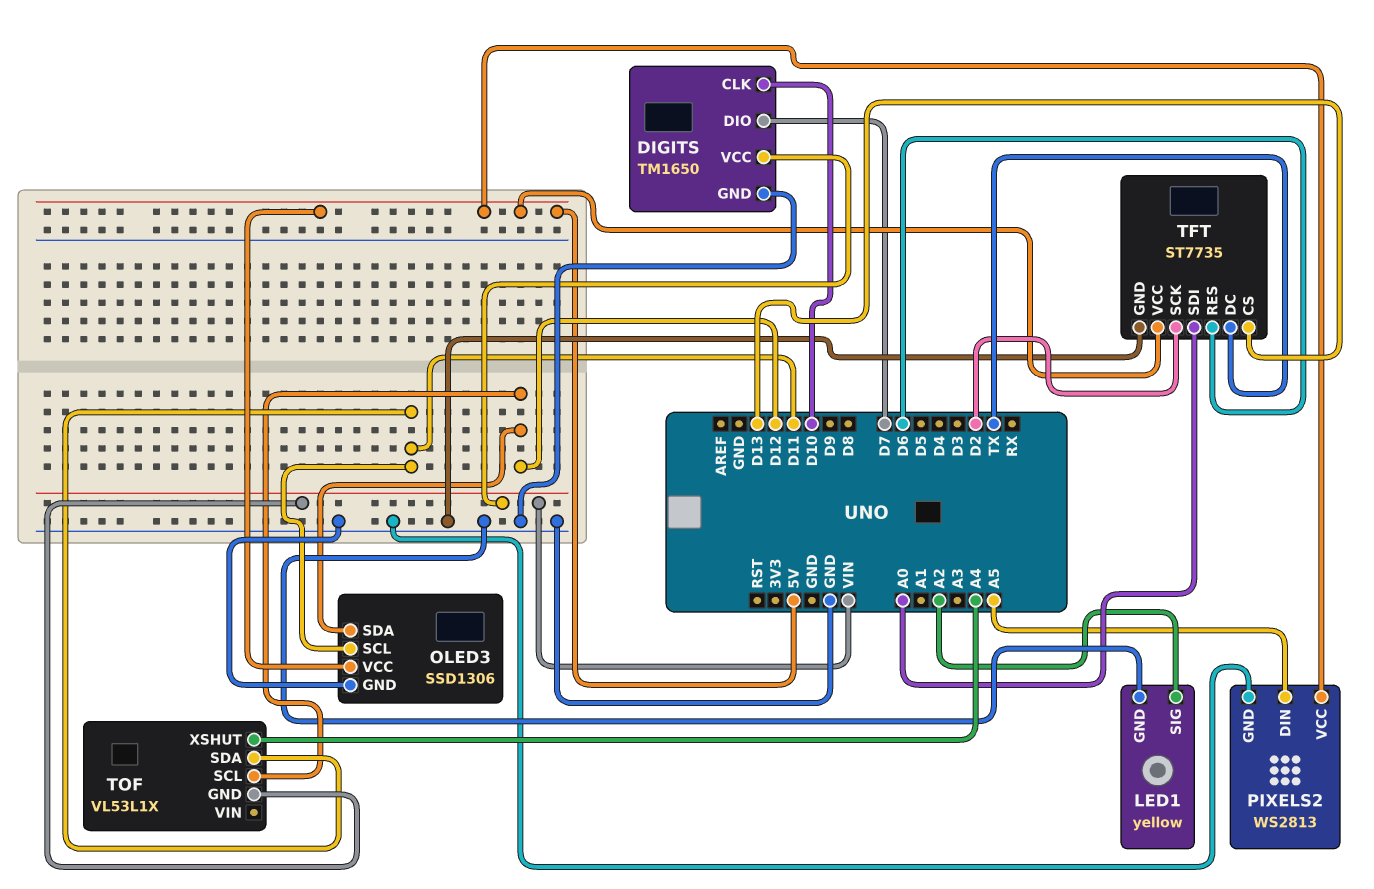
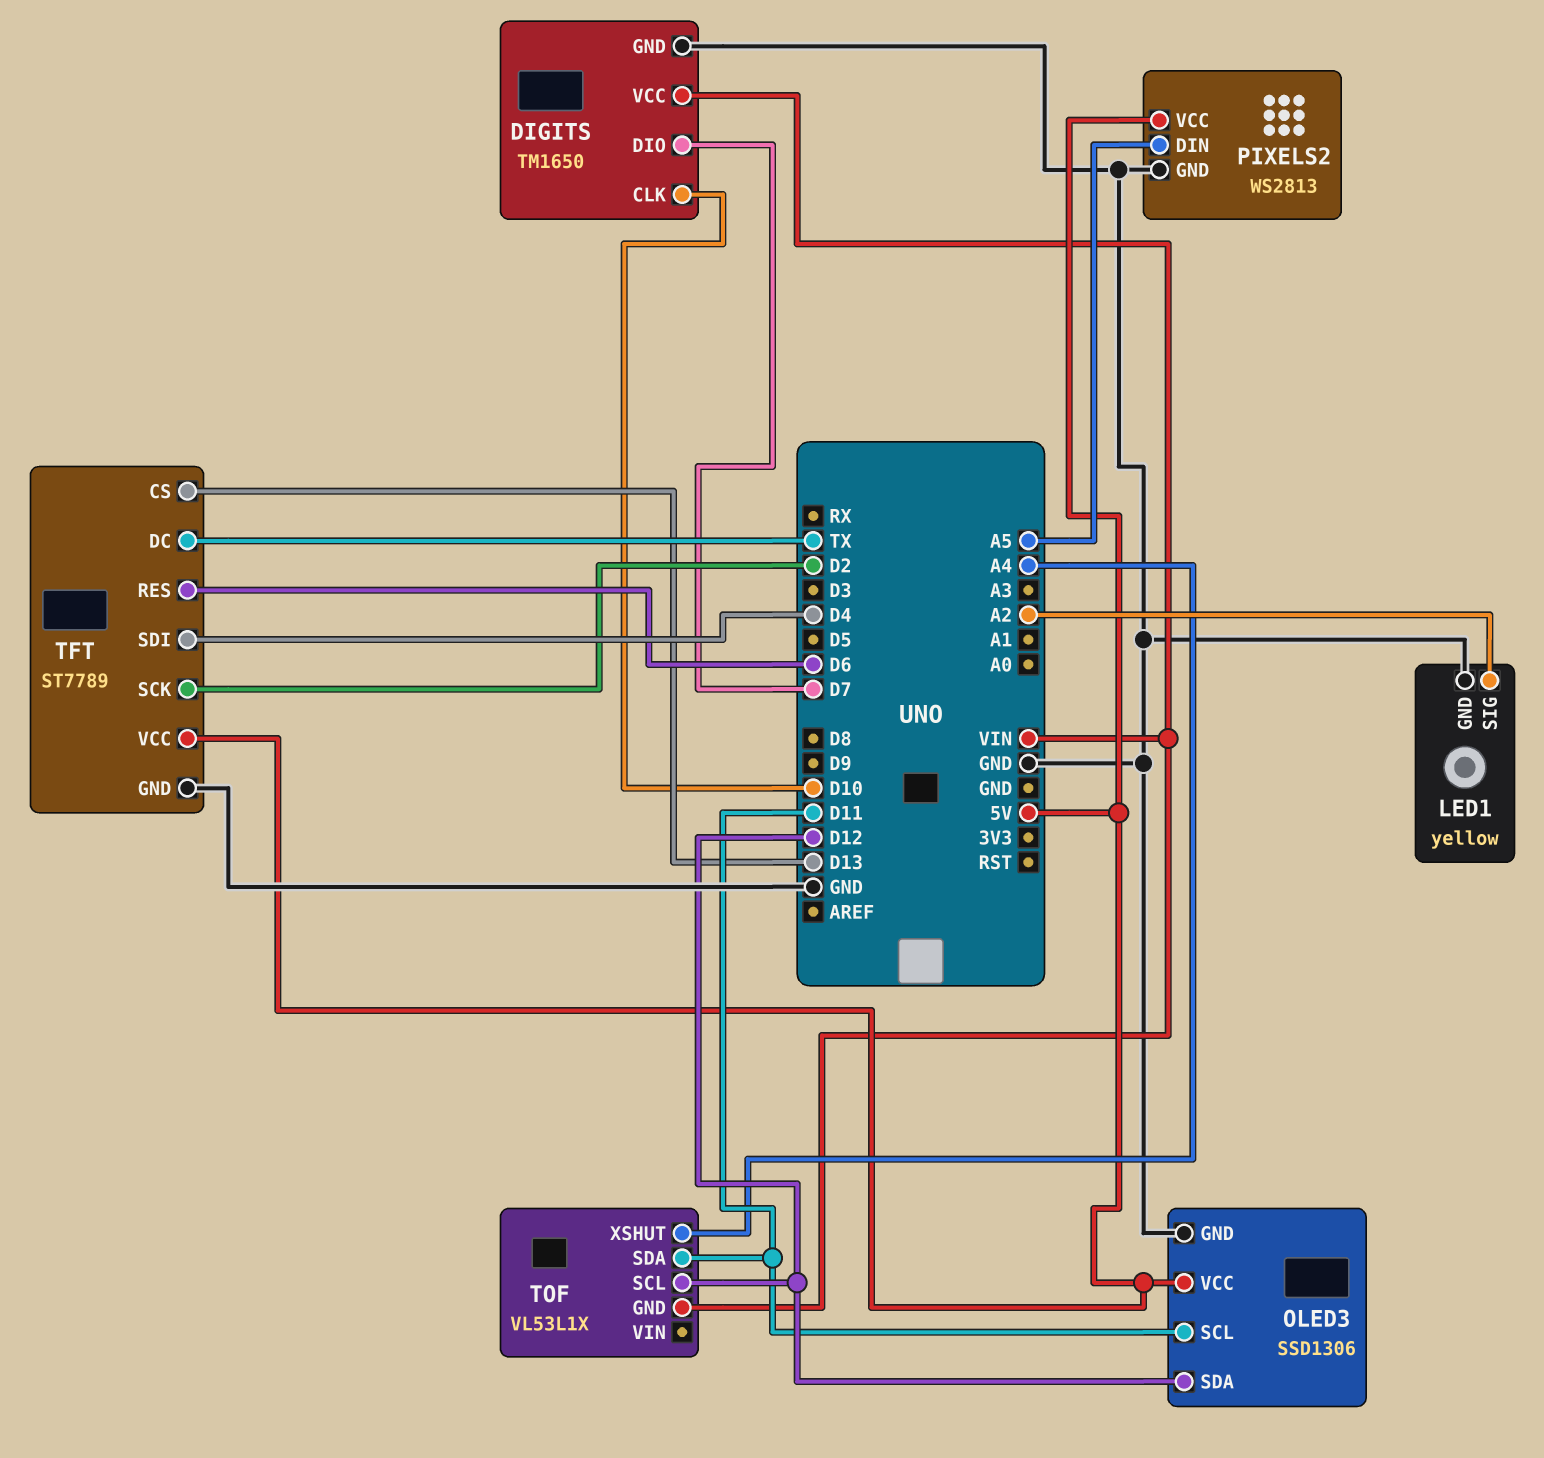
TFT: ST7735 -> ST7789
TFT pin SDI: A0 -> D4

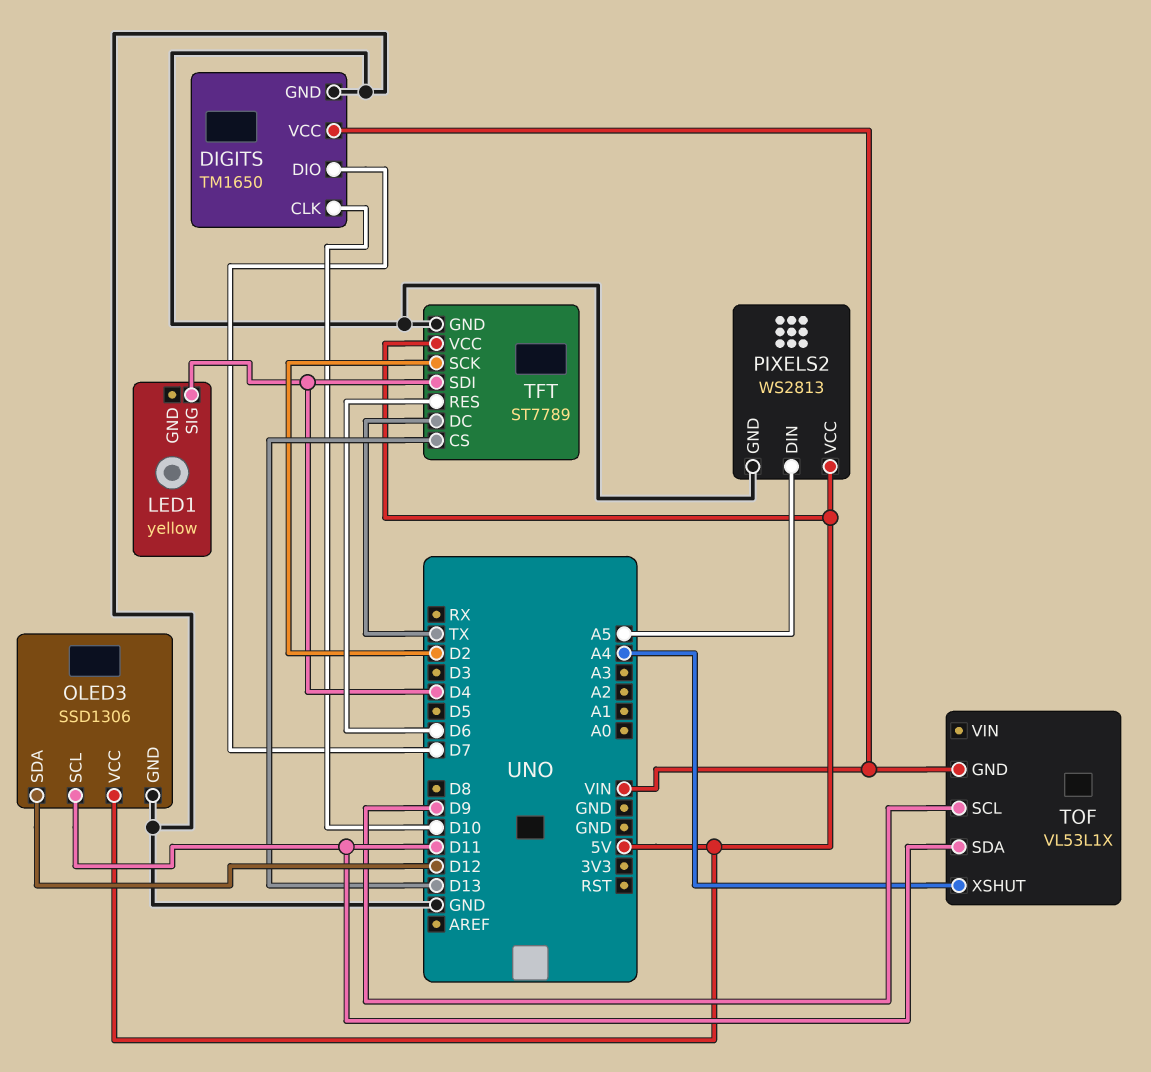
LED1 pin GND: GND -> none
LED1 pin SIG: A2 -> D4
TOF pin SCL: D12 -> D9

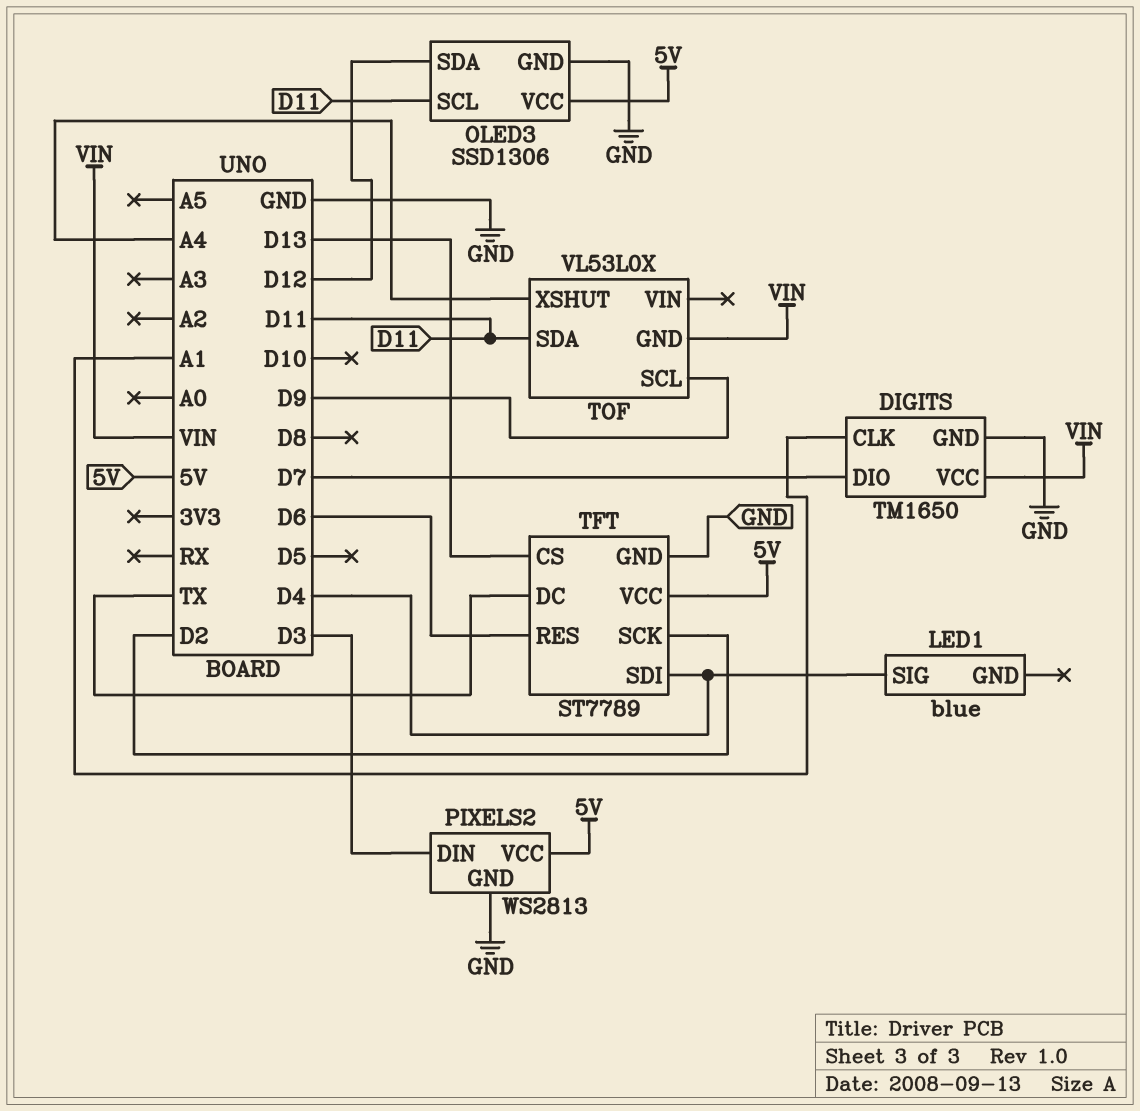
DIGITS pin CLK: D10 -> A1
LED1: yellow -> blue
PIXELS2 pin DIN: A5 -> D3
TOF: VL53L1X -> VL53L0X

